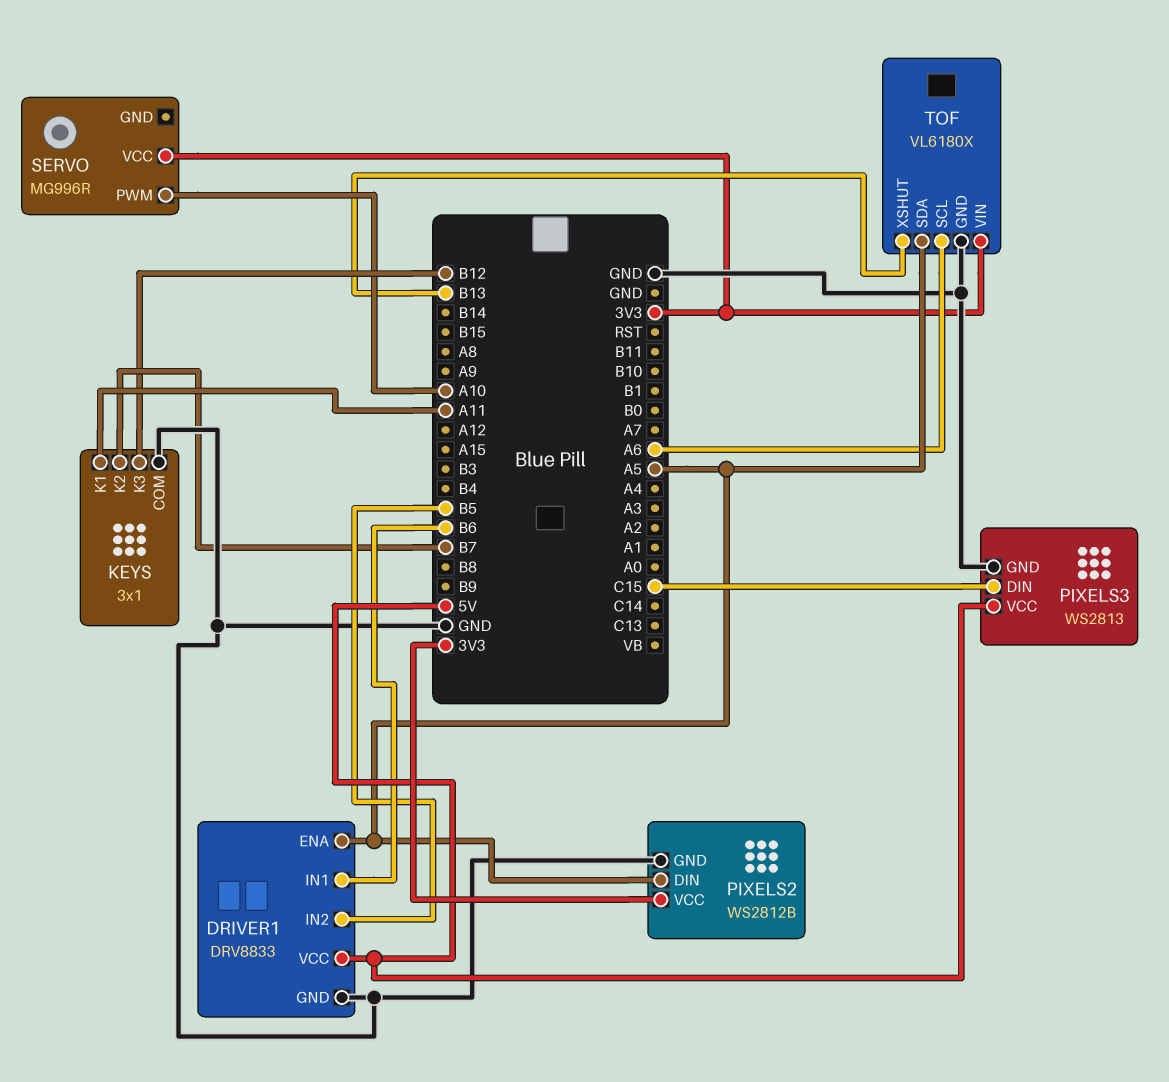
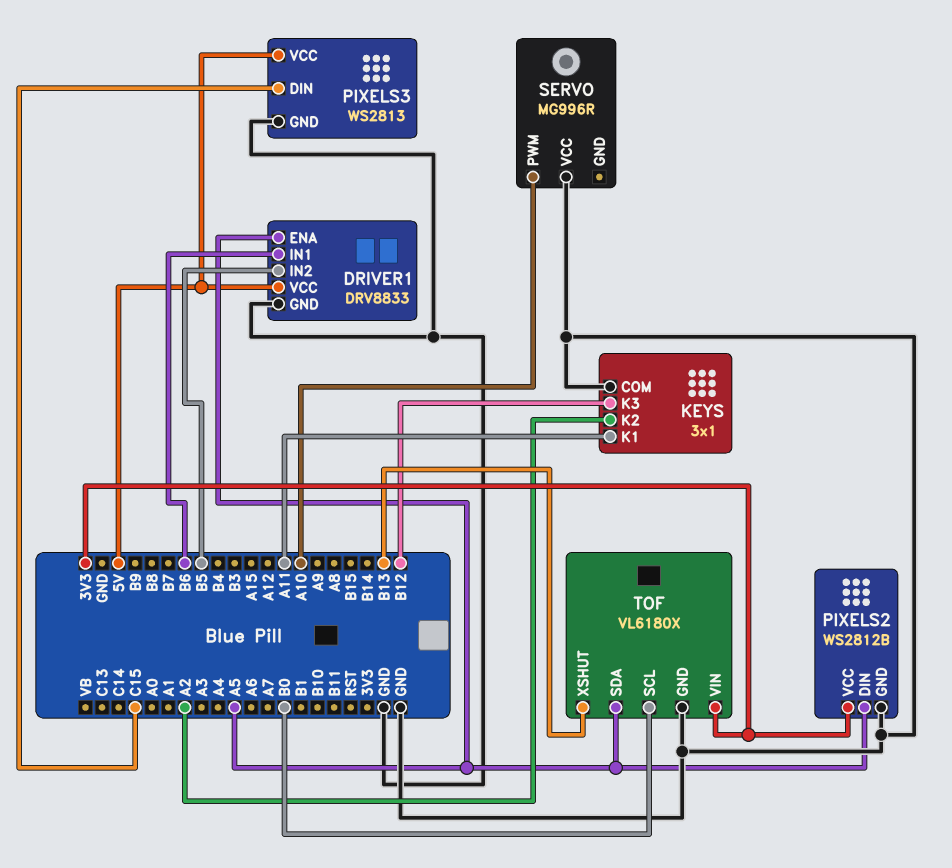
KEYS pin K2: B7 -> A2
SERVO pin VCC: 3V3 -> GND
TOF pin SCL: A6 -> B0

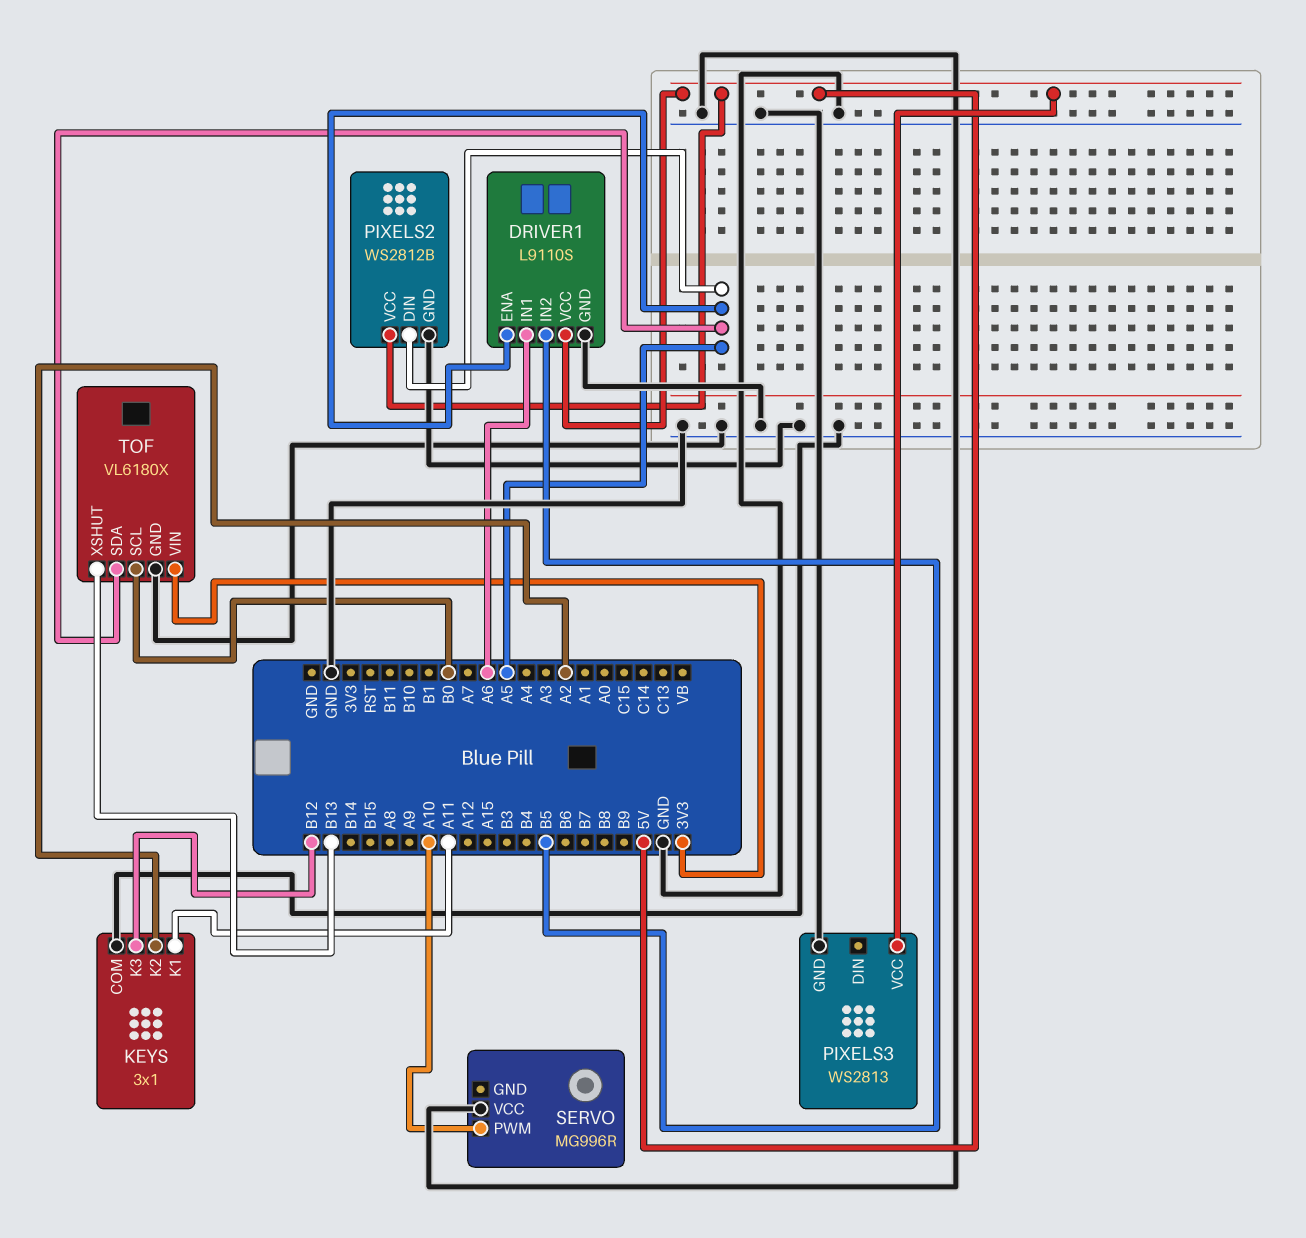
DRIVER1: DRV8833 -> L9110S
DRIVER1 pin IN1: B6 -> A6
PIXELS2 pin VCC: 3V3 -> 5V
PIXELS3 pin DIN: C15 -> none

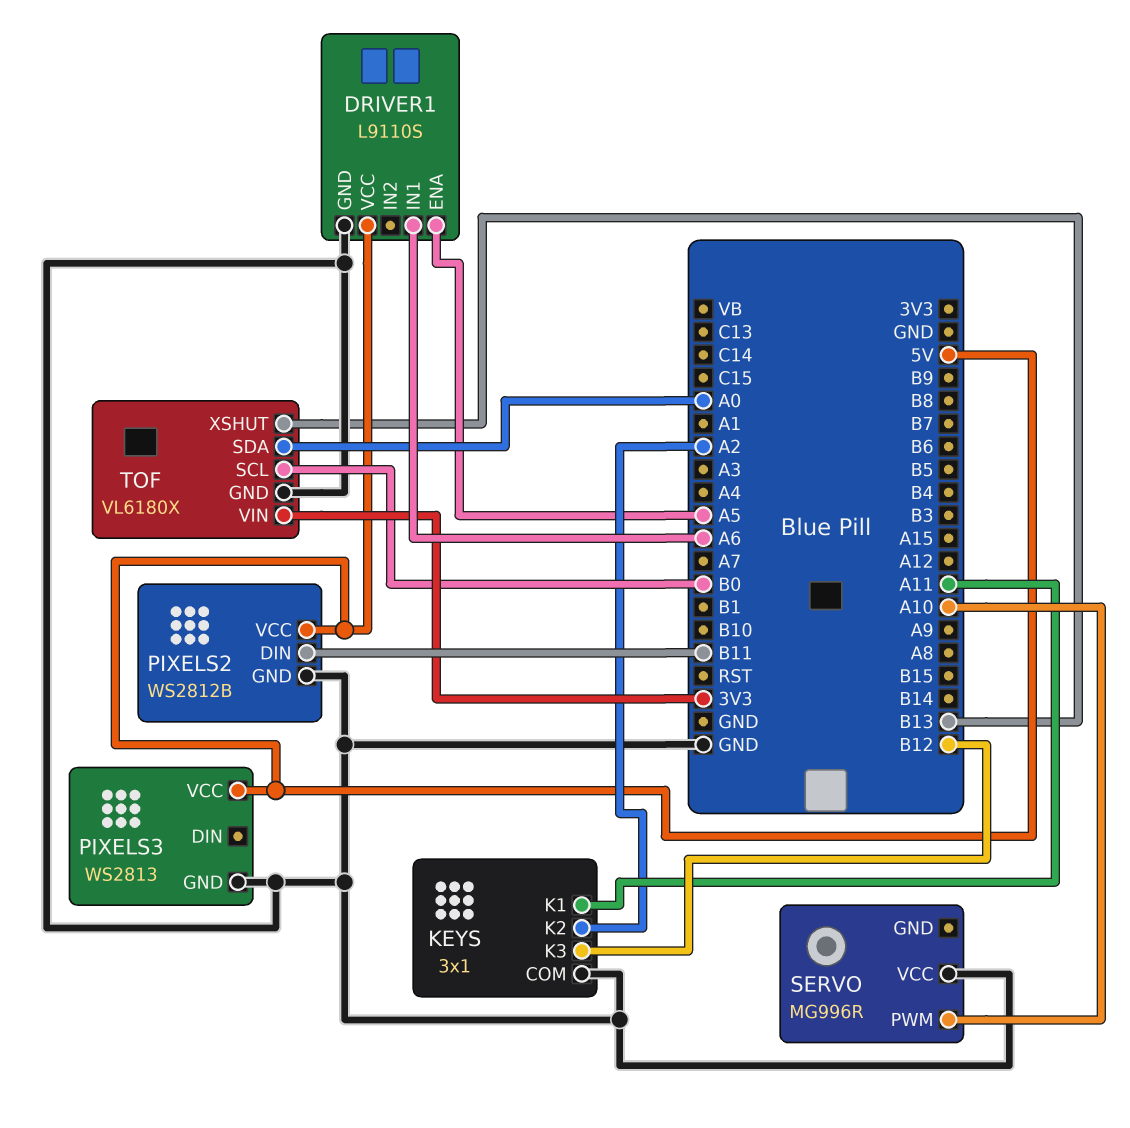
DRIVER1 pin IN2: B5 -> none
PIXELS2 pin DIN: A5 -> B11
TOF pin SDA: A5 -> A0

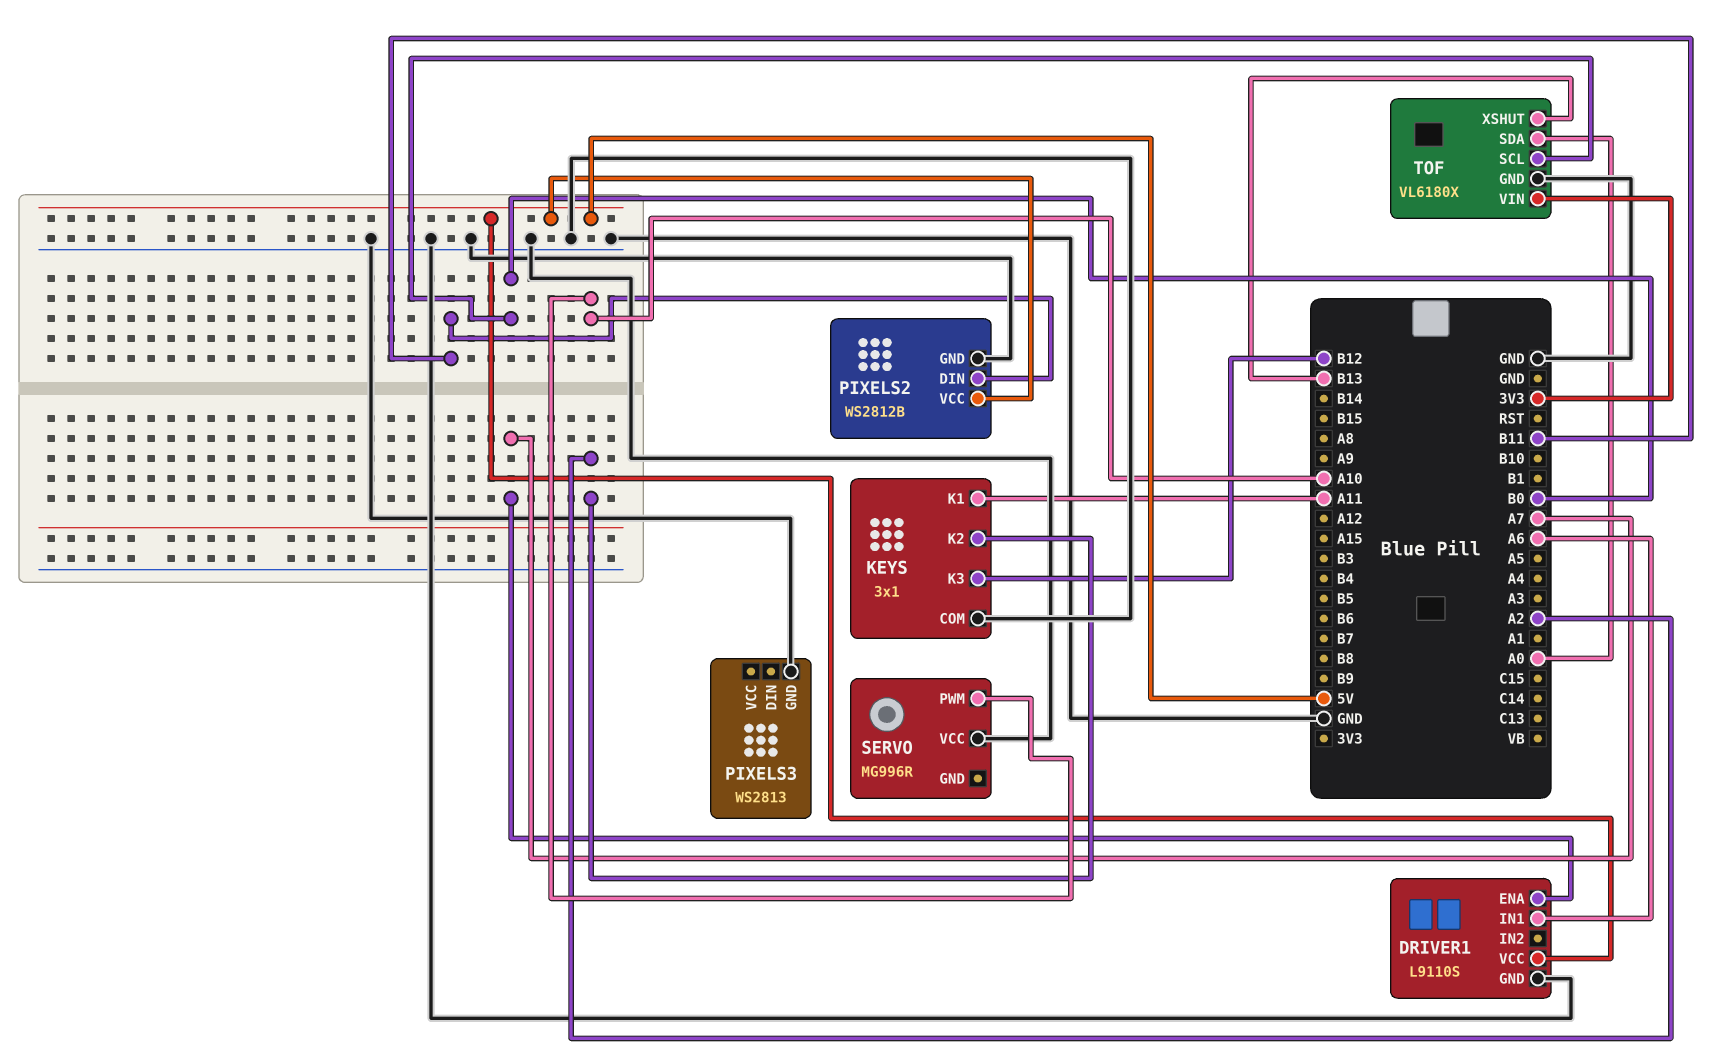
DRIVER1 pin ENA: A5 -> A7
PIXELS3 pin VCC: 5V -> none

